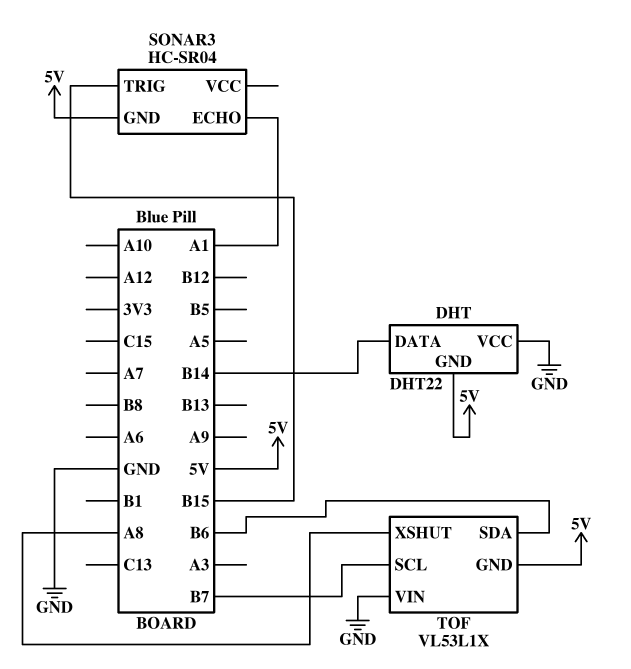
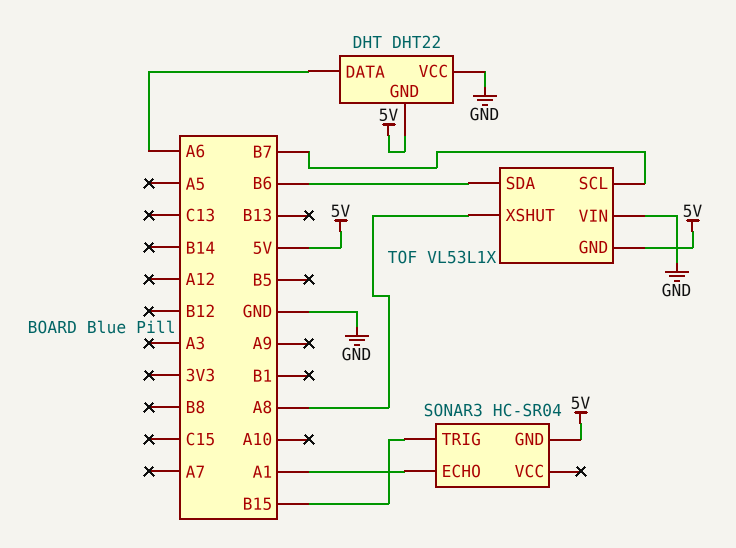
DHT pin DATA: B14 -> A6

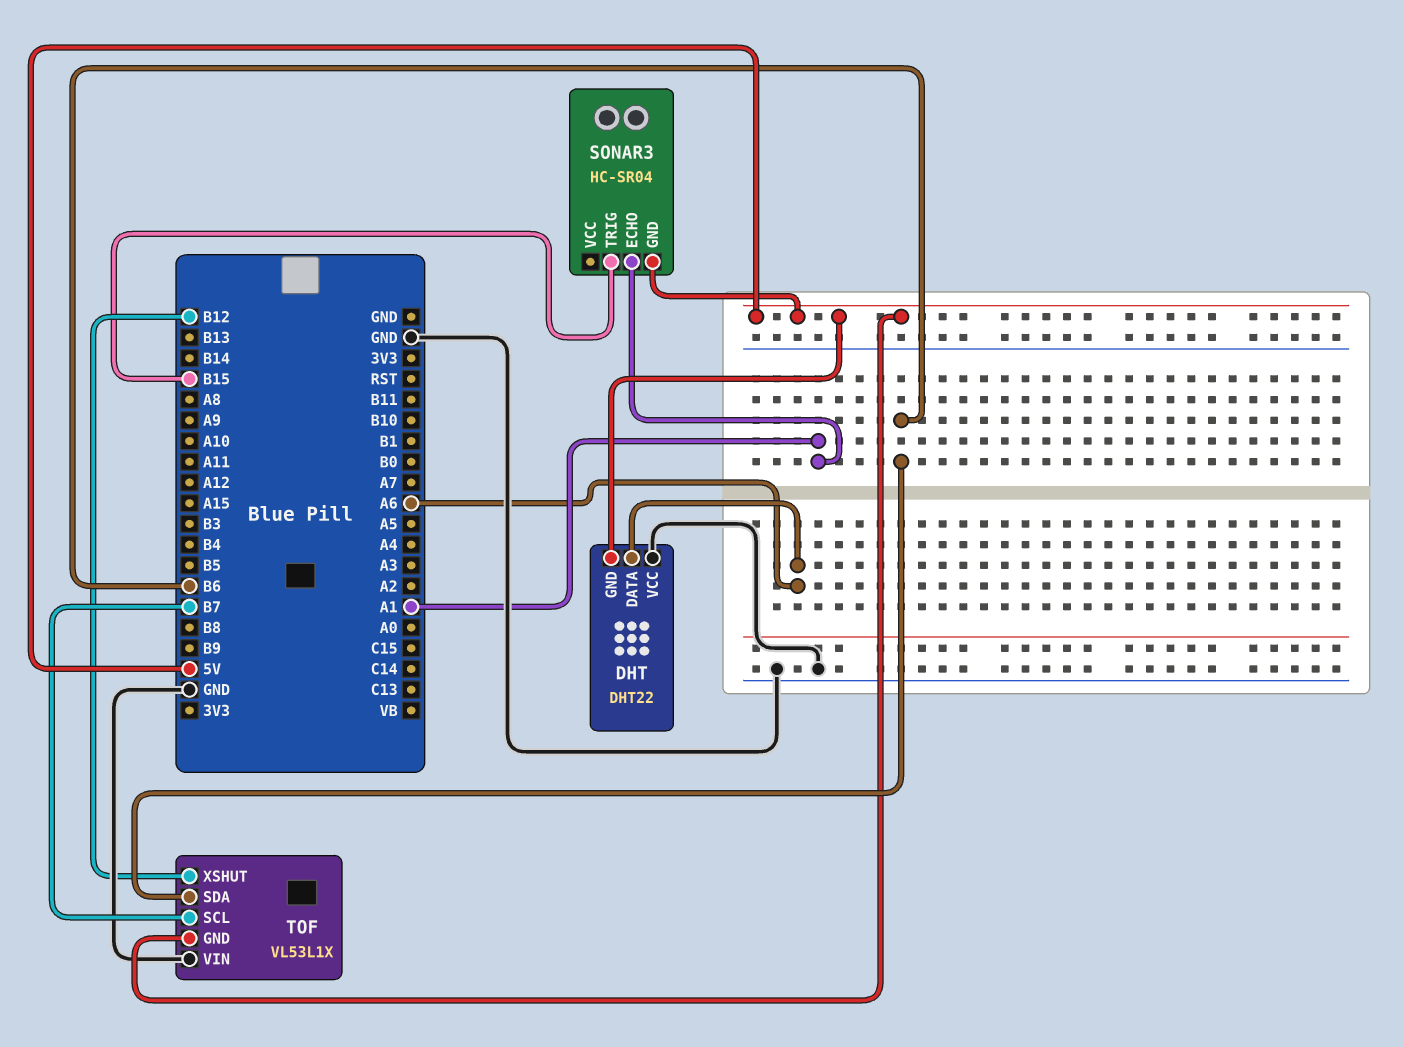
TOF pin XSHUT: A8 -> B12

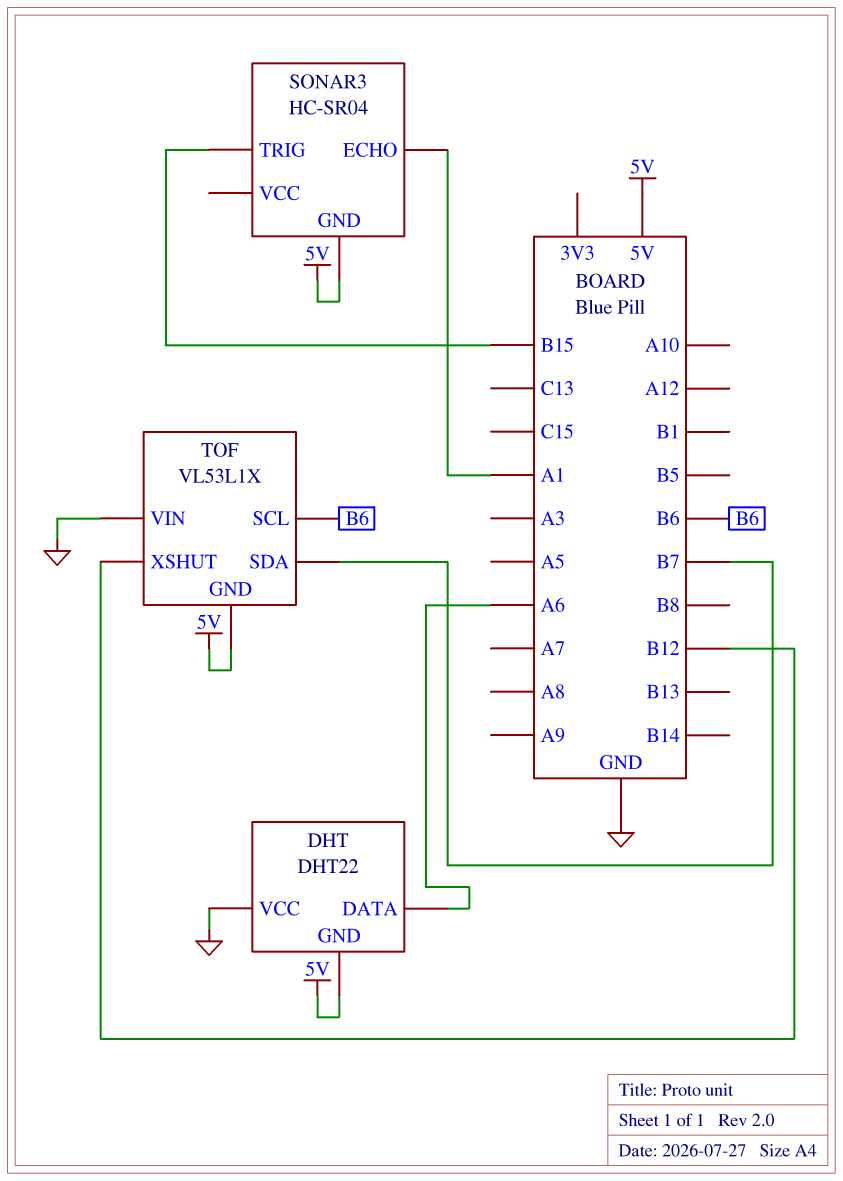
TOF pin SCL: B7 -> B6
TOF pin SDA: B6 -> B7

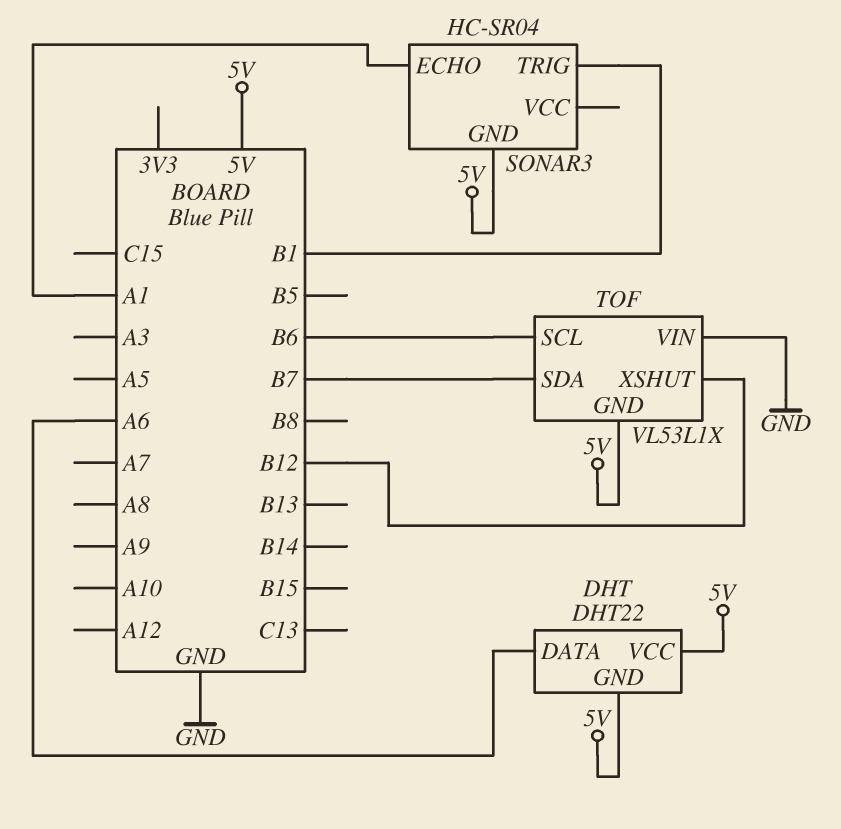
DHT pin VCC: GND -> 5V
SONAR3 pin TRIG: B15 -> B1

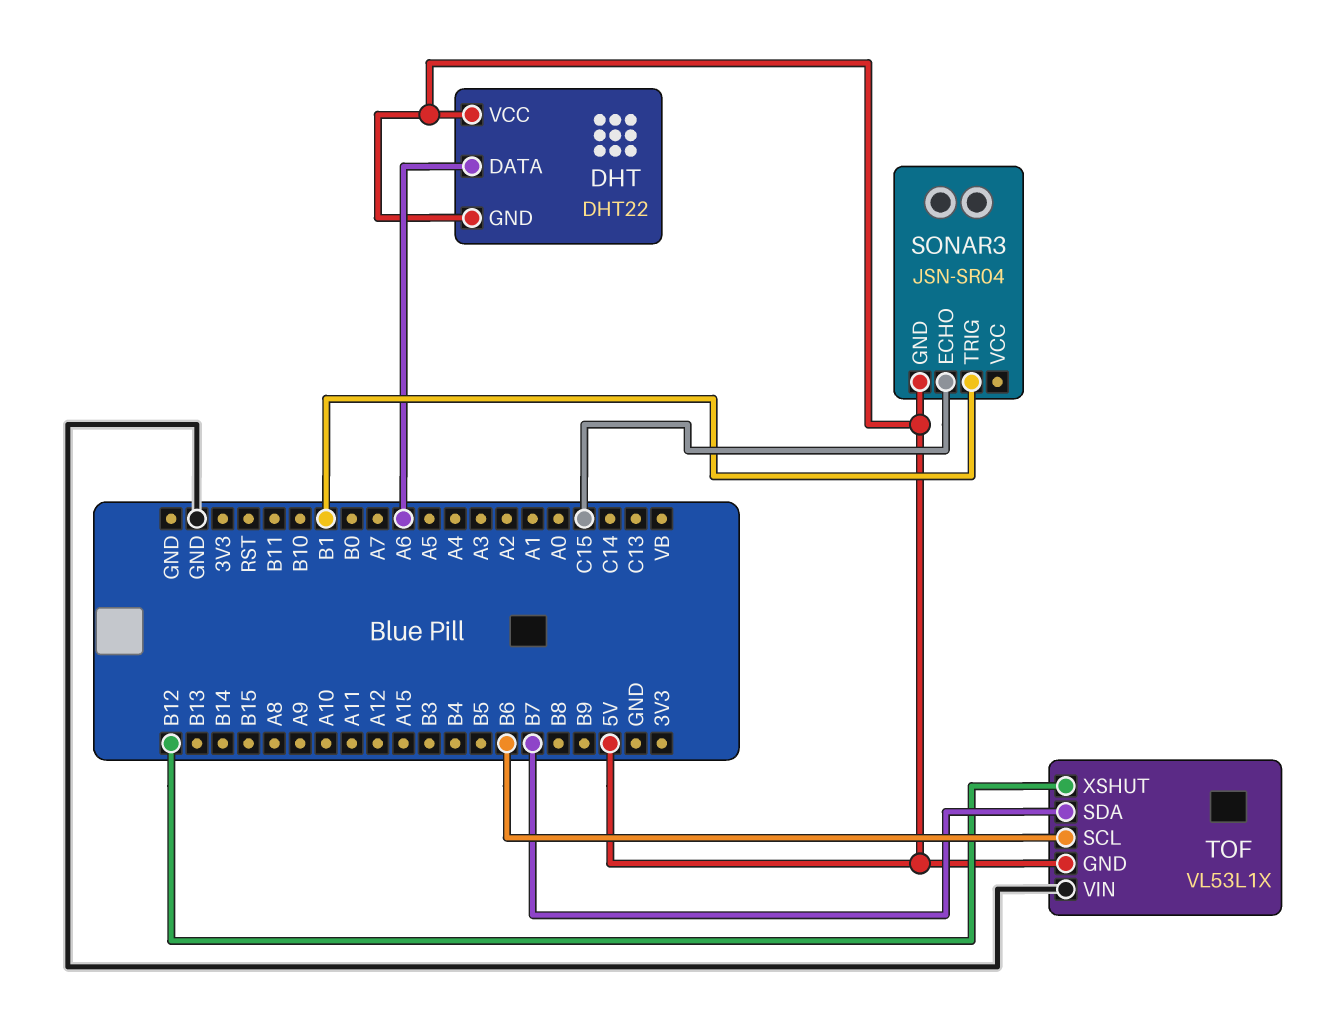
SONAR3: HC-SR04 -> JSN-SR04
SONAR3 pin ECHO: A1 -> C15

